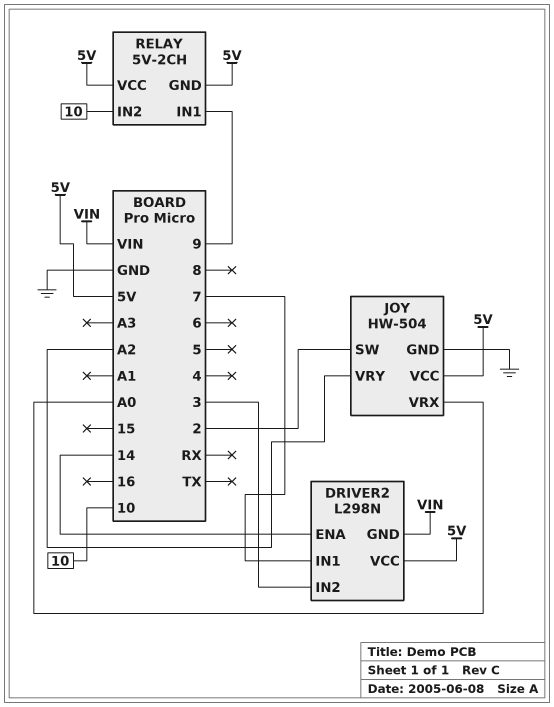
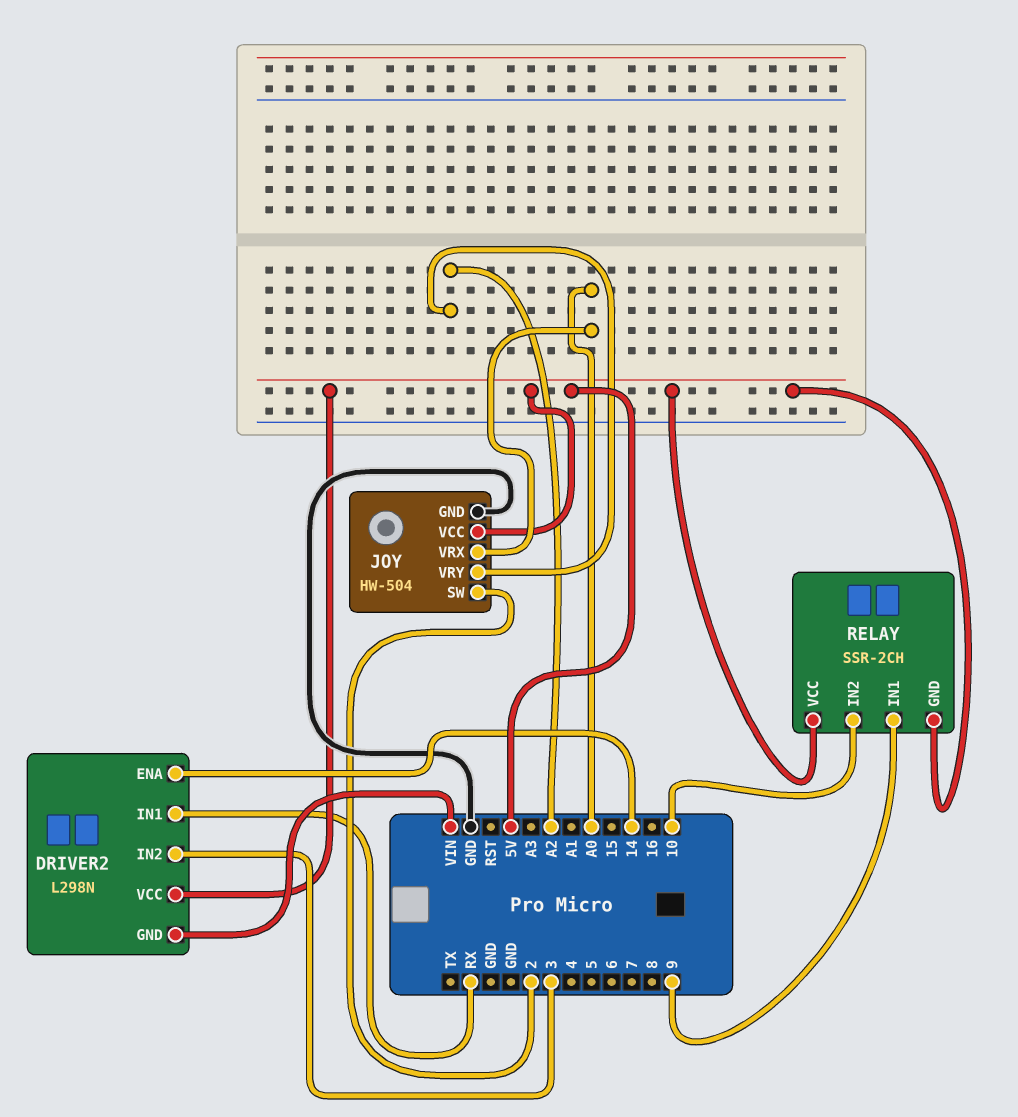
DRIVER2 pin IN1: 7 -> RX
RELAY: 5V-2CH -> SSR-2CH

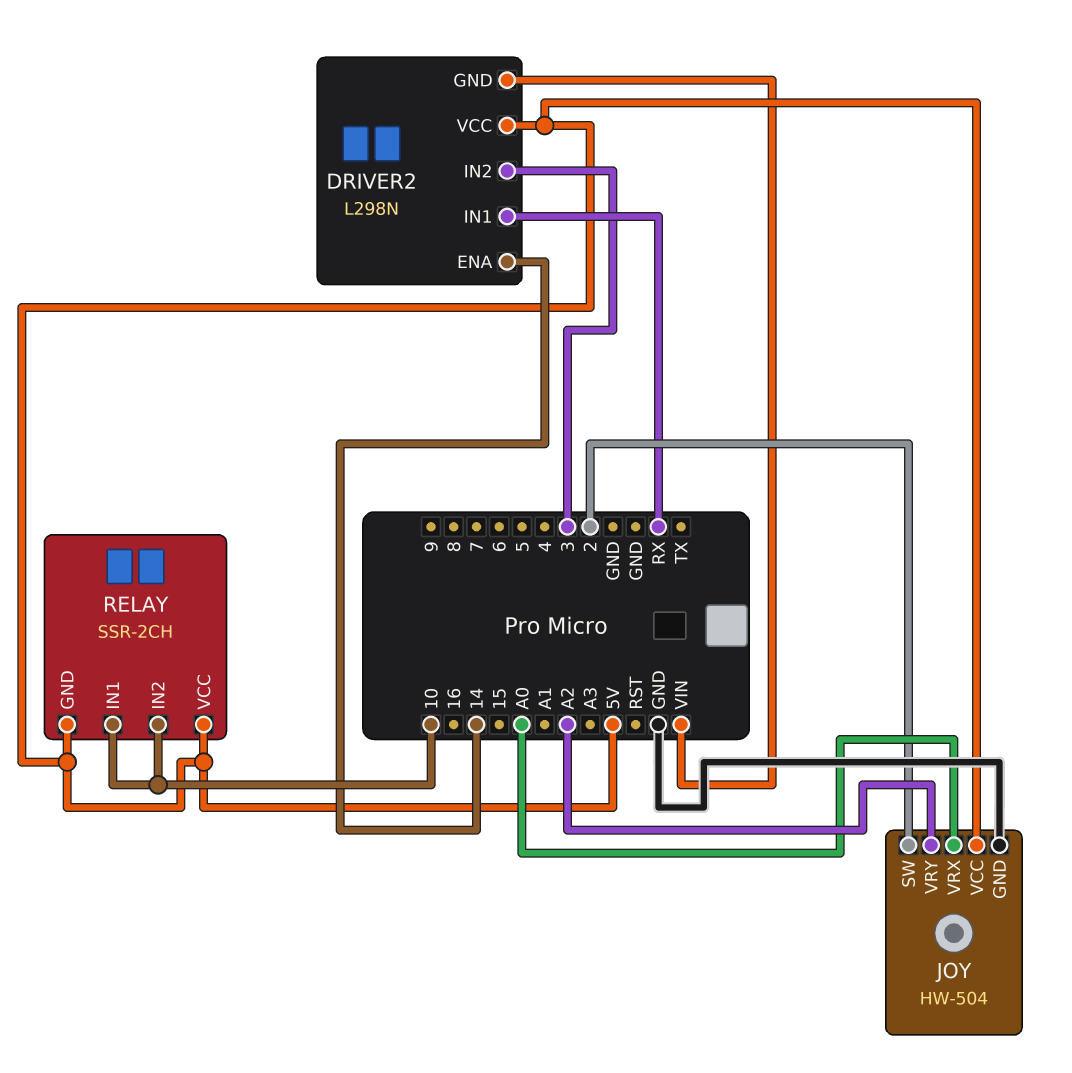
RELAY pin IN1: 9 -> 10

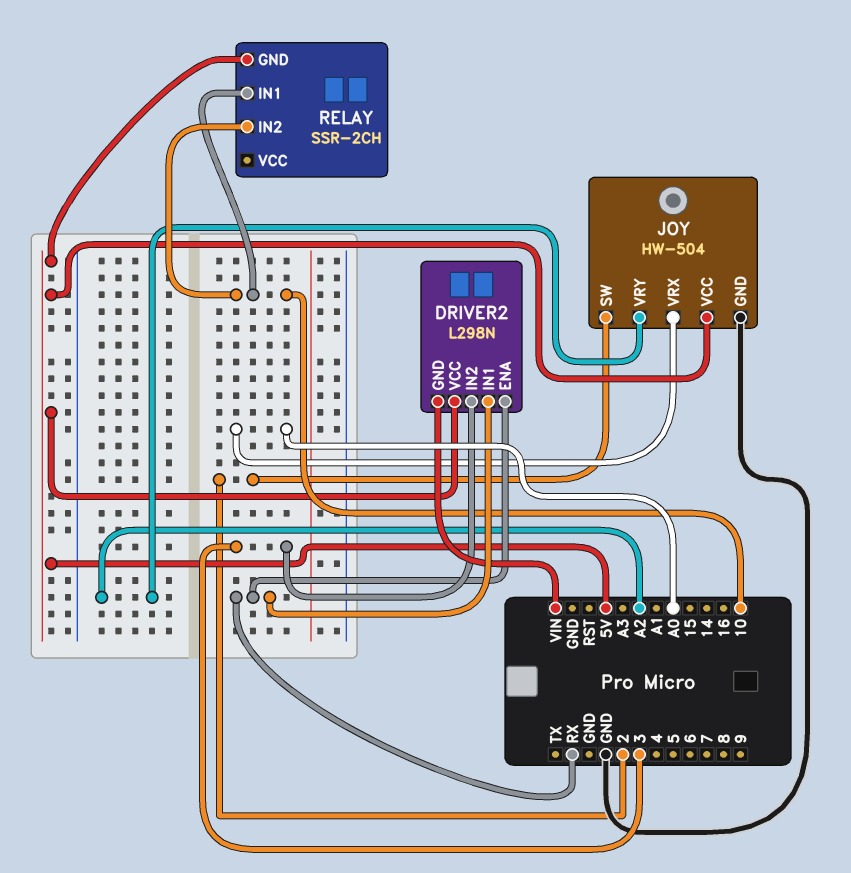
DRIVER2 pin ENA: 14 -> RX
RELAY pin VCC: 5V -> none

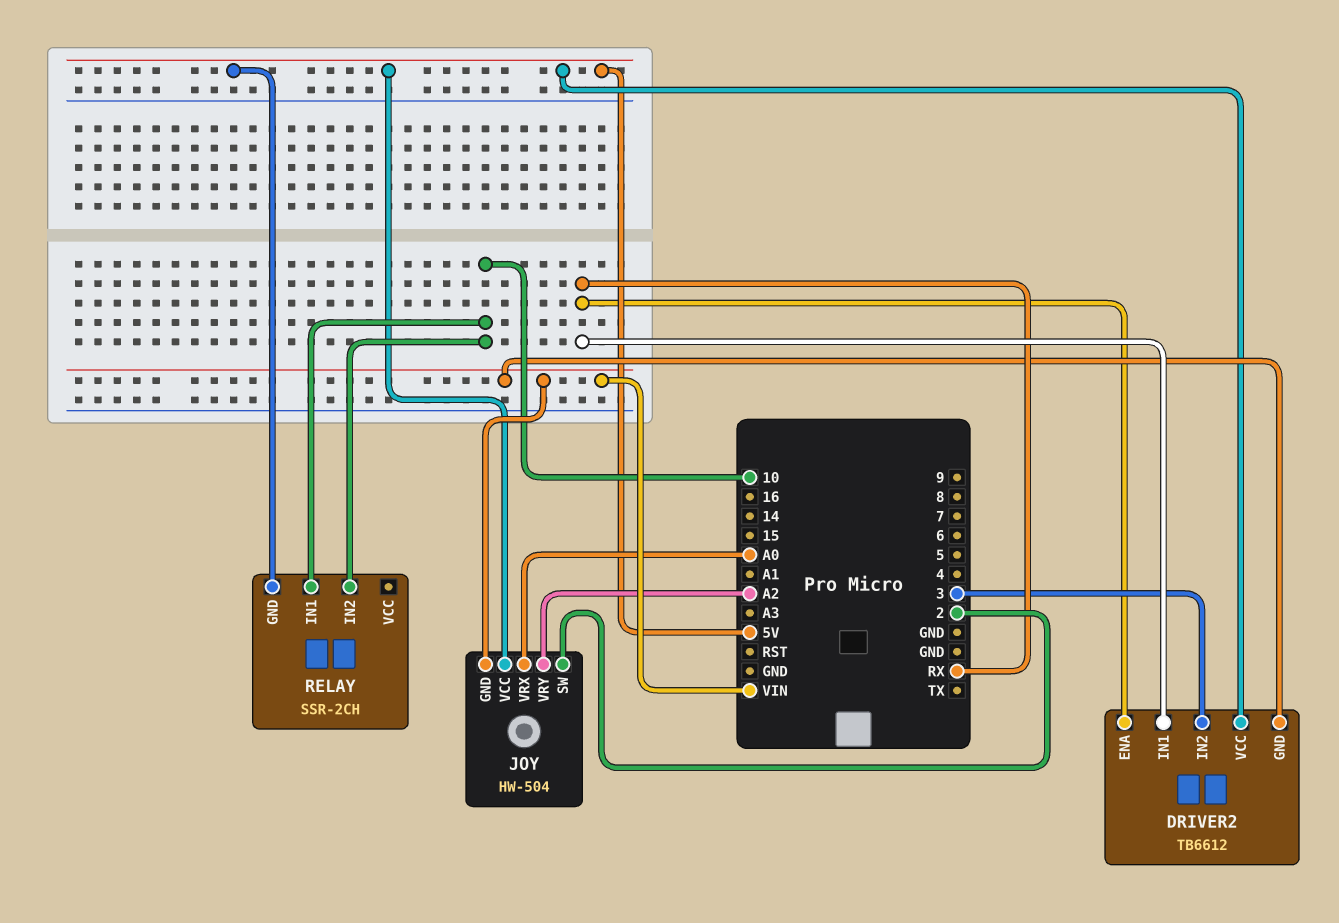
DRIVER2: L298N -> TB6612
JOY pin GND: GND -> VIN

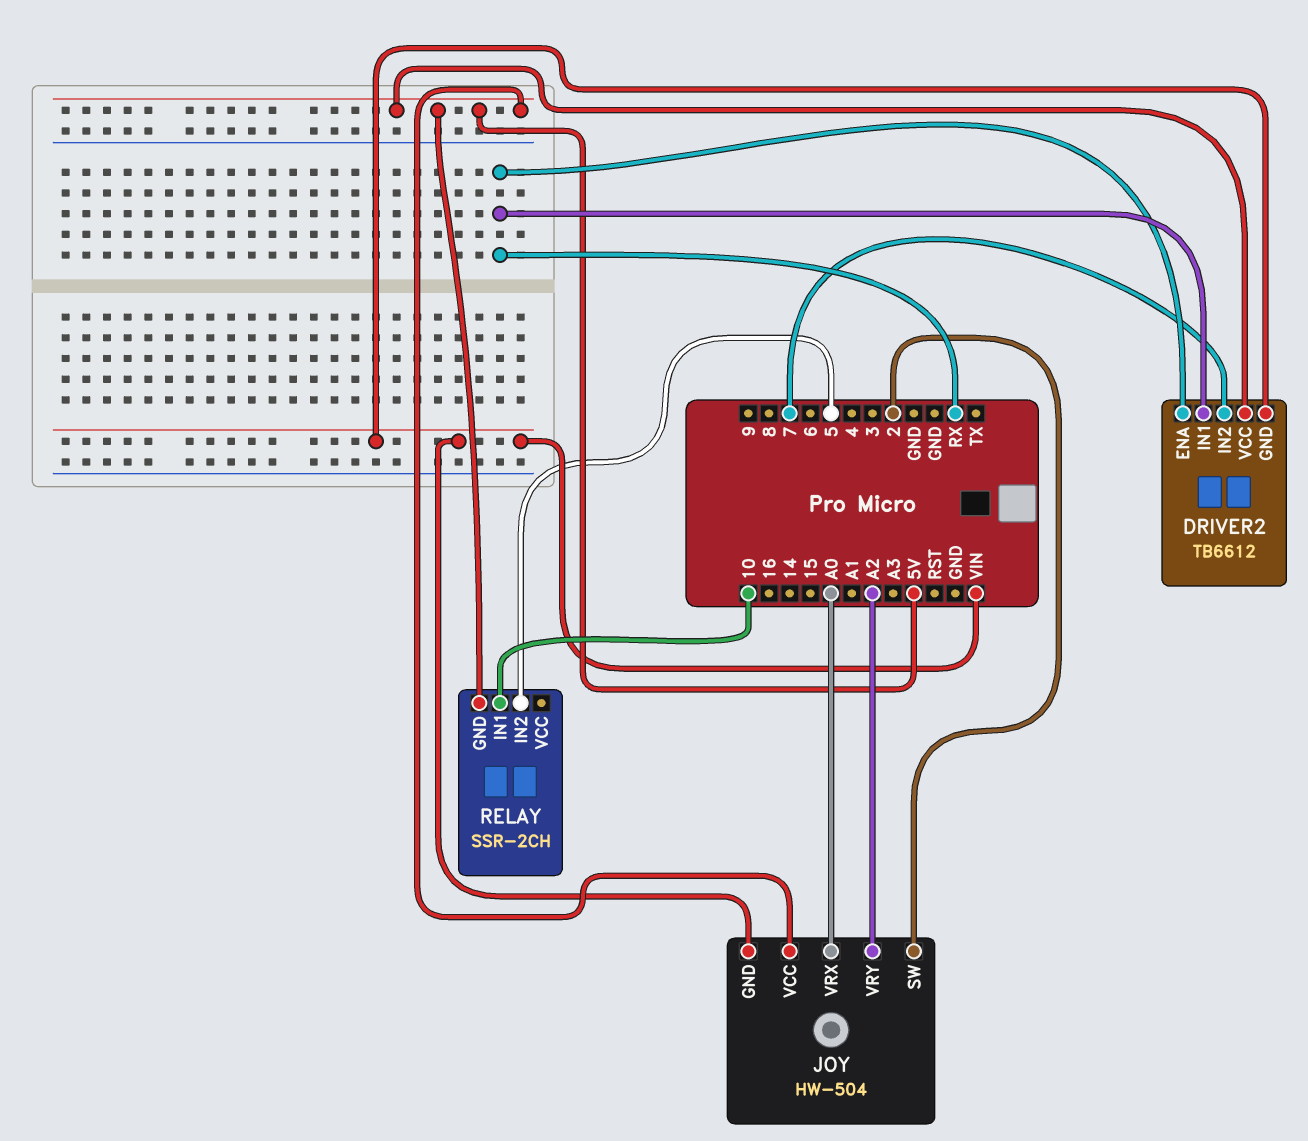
DRIVER2 pin IN2: 3 -> 7
RELAY pin IN2: 10 -> 5

